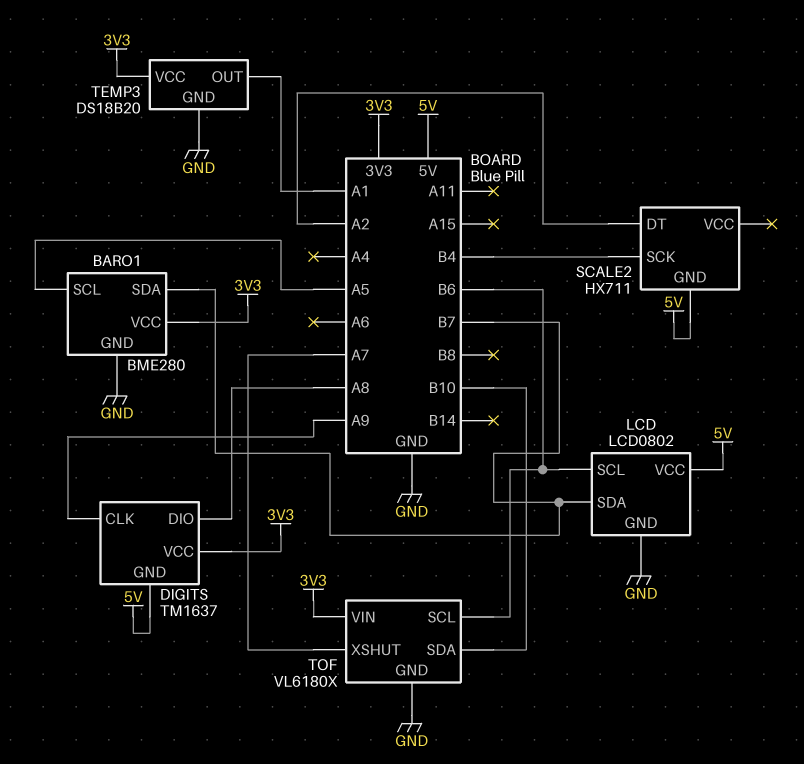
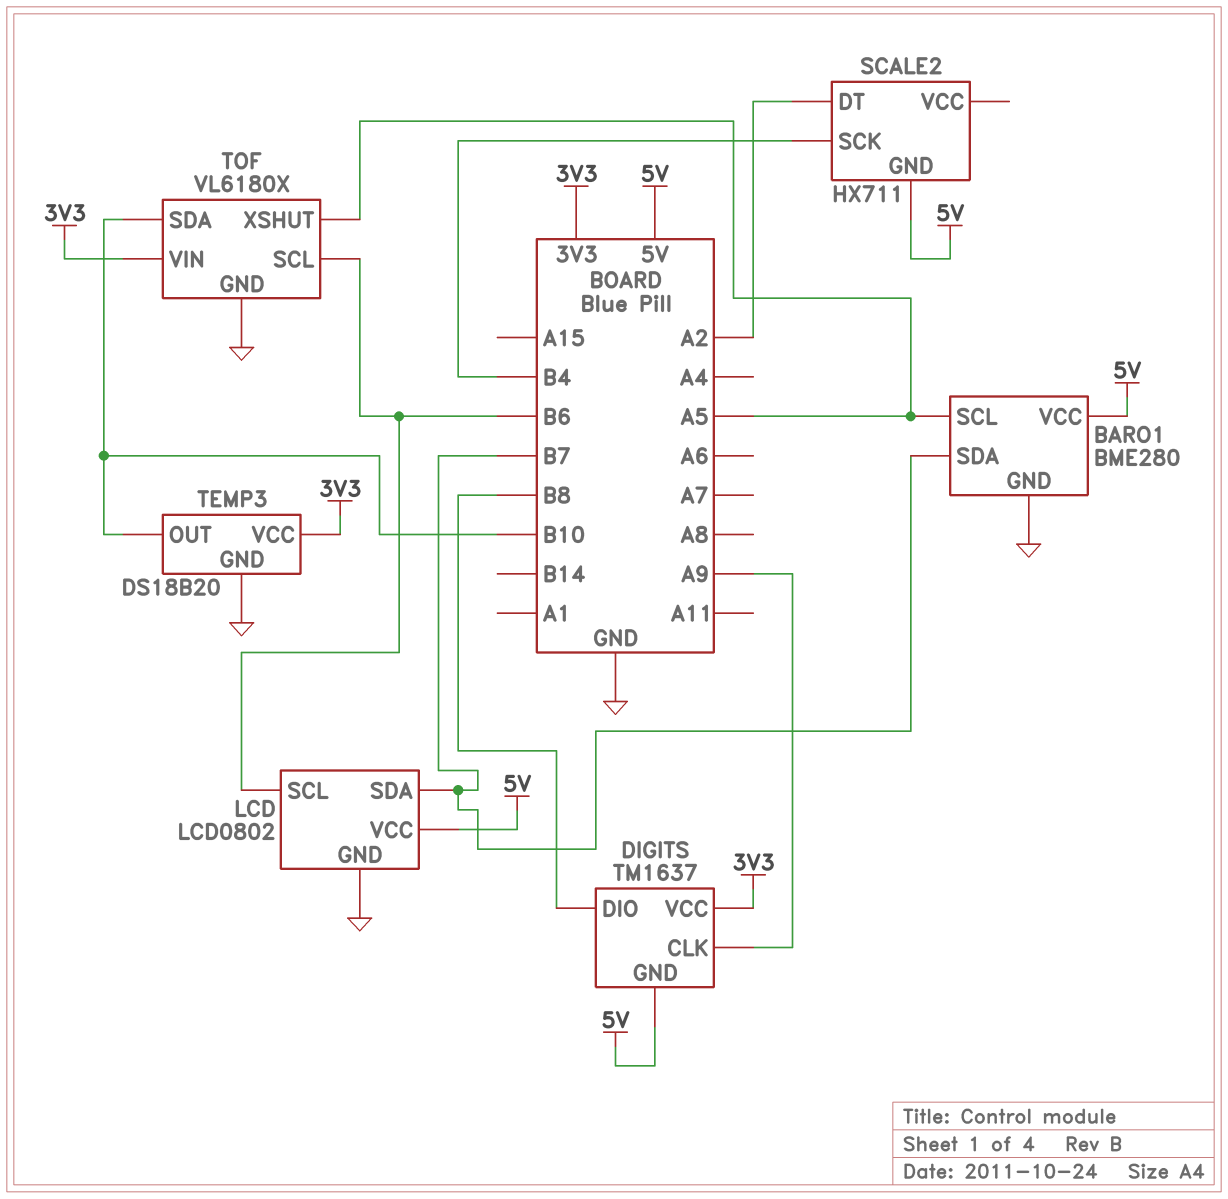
BARO1 pin VCC: 3V3 -> 5V
DIGITS pin DIO: A8 -> B8
TEMP3 pin OUT: A1 -> B10
TOF pin XSHUT: A7 -> A5

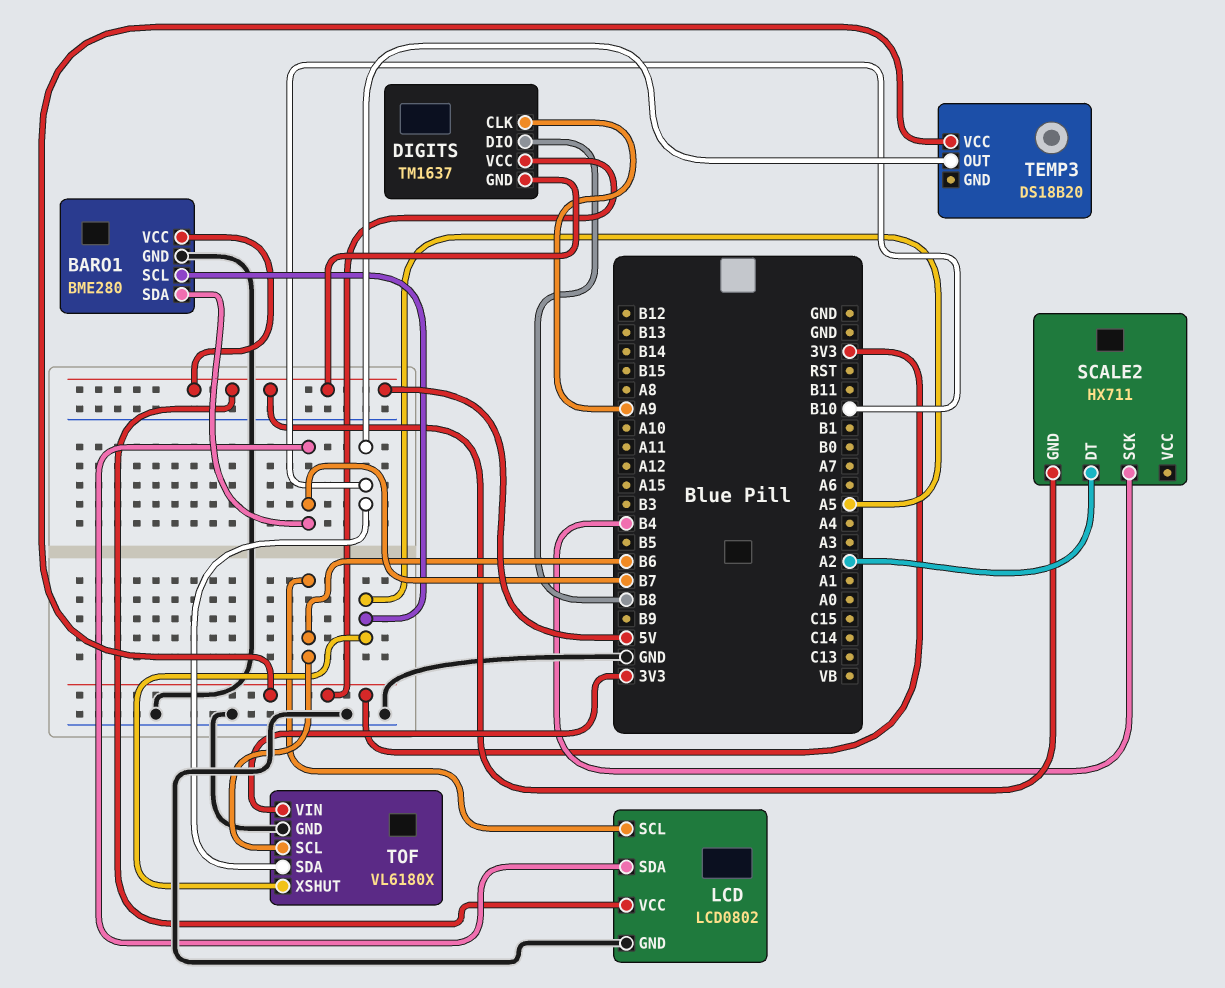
TEMP3 pin GND: GND -> none

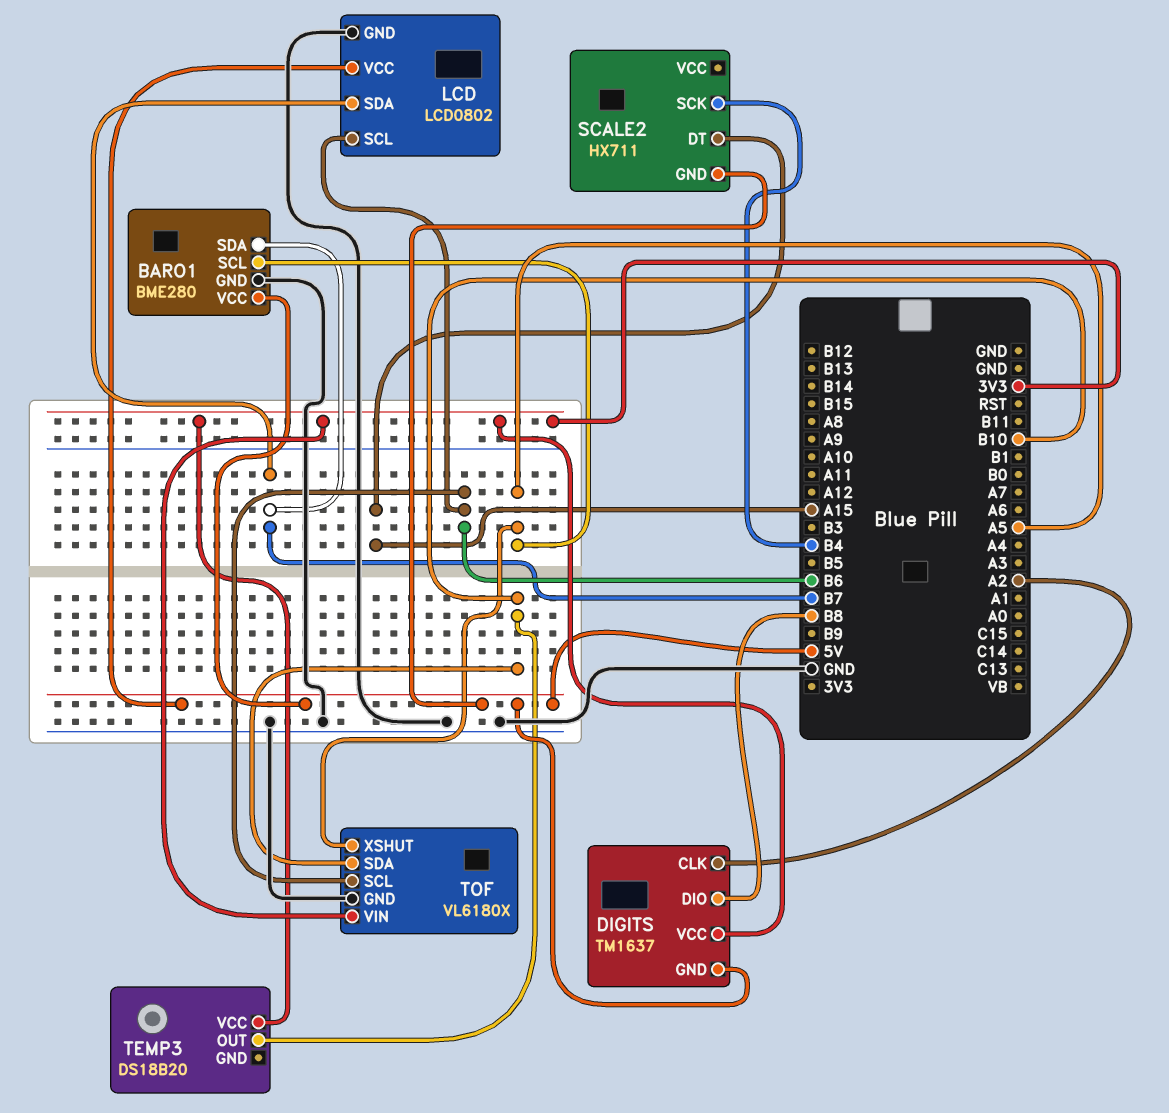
DIGITS pin CLK: A9 -> A2
SCALE2 pin DT: A2 -> A15

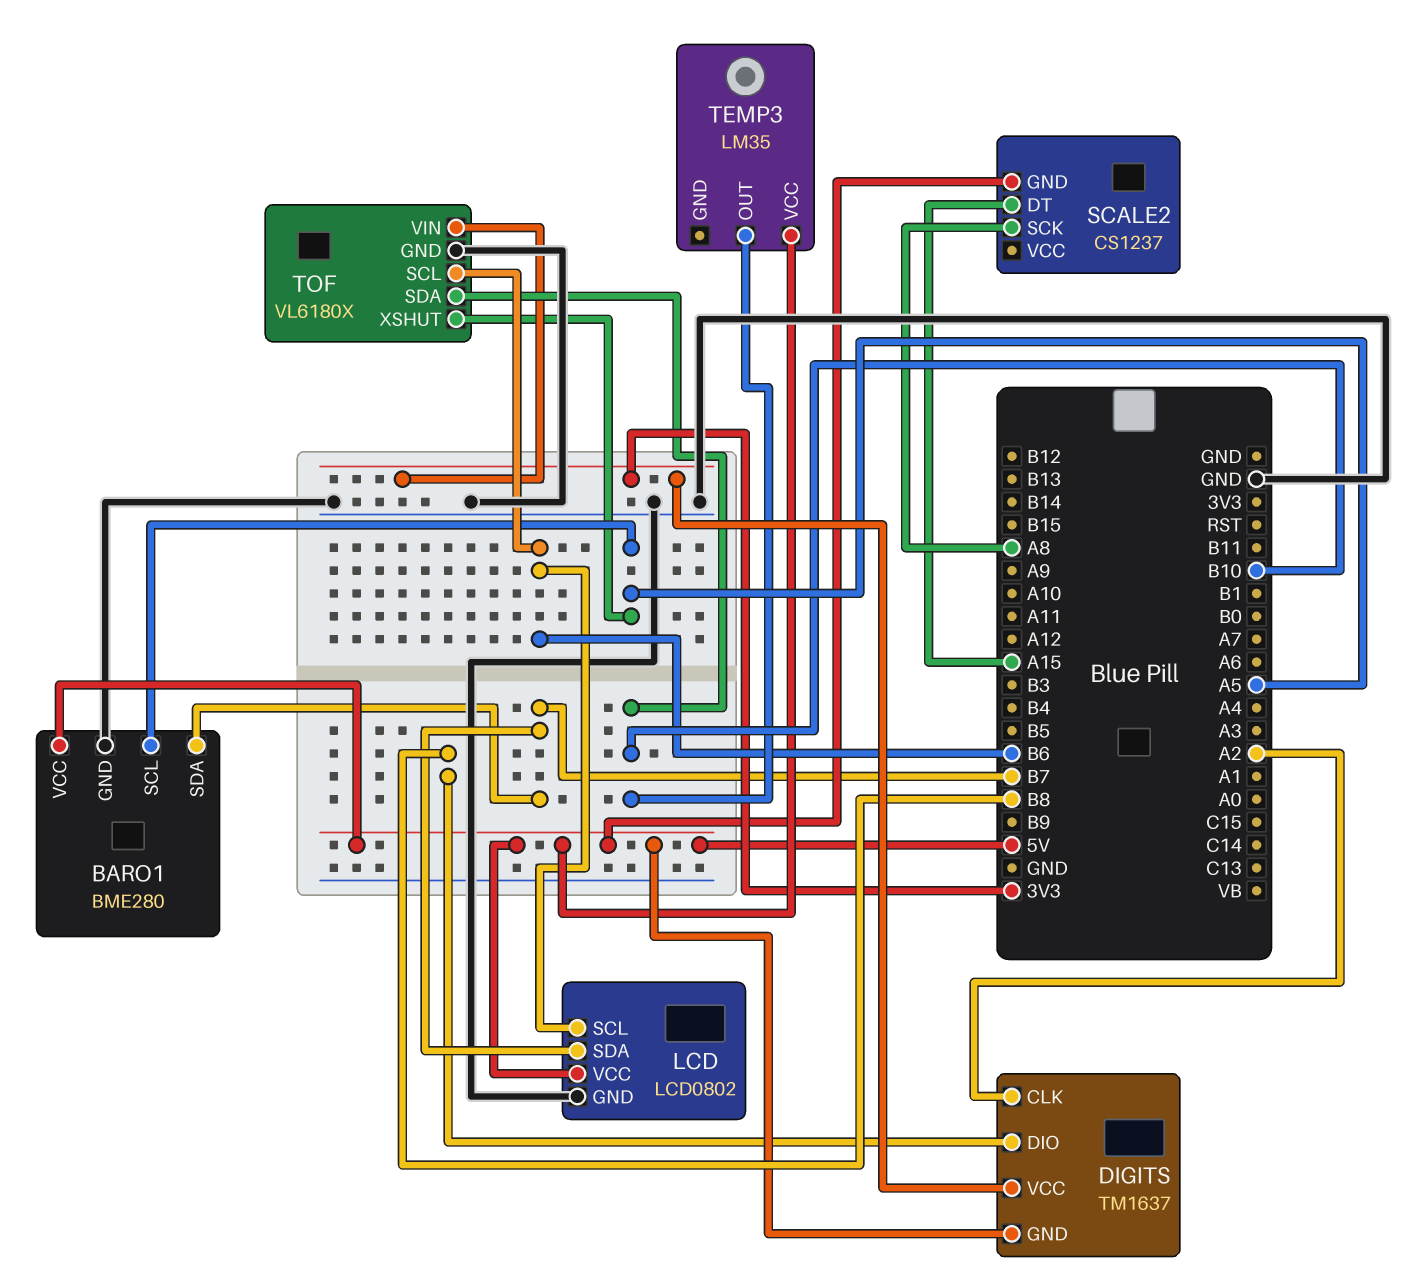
SCALE2: HX711 -> CS1237
SCALE2 pin SCK: B4 -> A8
TEMP3: DS18B20 -> LM35
TEMP3 pin VCC: 3V3 -> 5V

